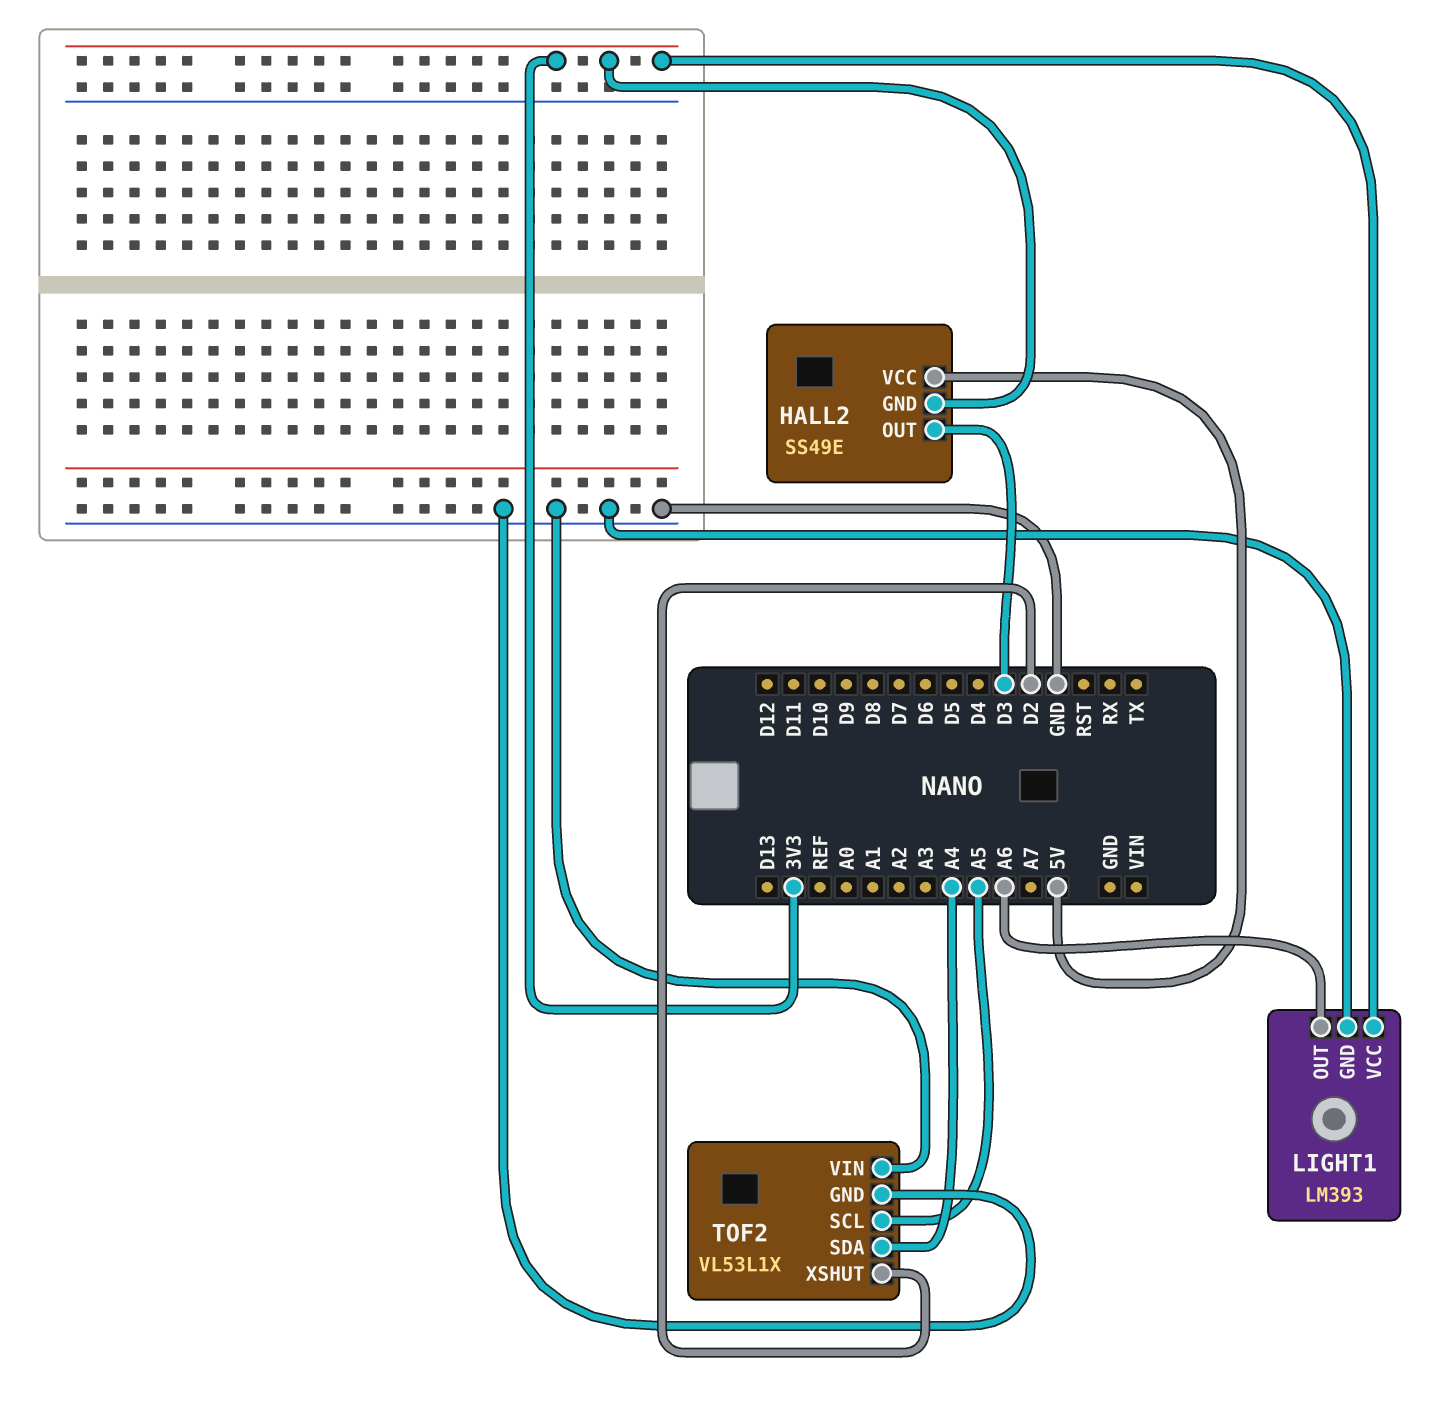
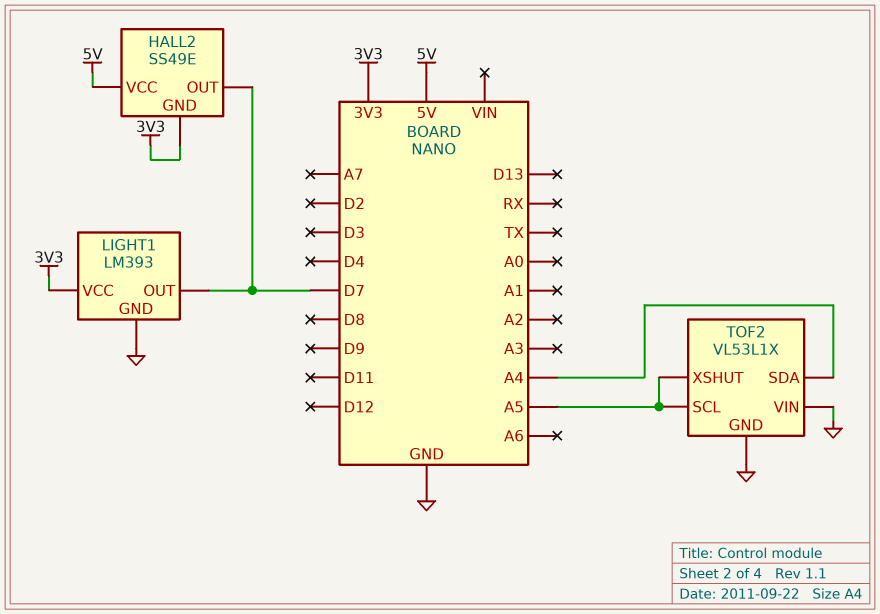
HALL2 pin OUT: D3 -> D7
LIGHT1 pin OUT: A6 -> D7
TOF2 pin XSHUT: D2 -> A5

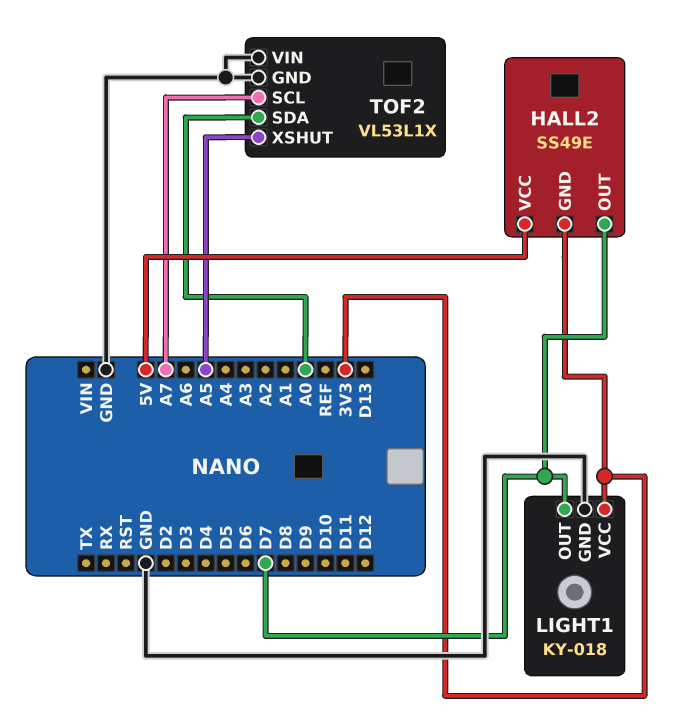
LIGHT1: LM393 -> KY-018
TOF2 pin SCL: A5 -> A7
TOF2 pin SDA: A4 -> A0

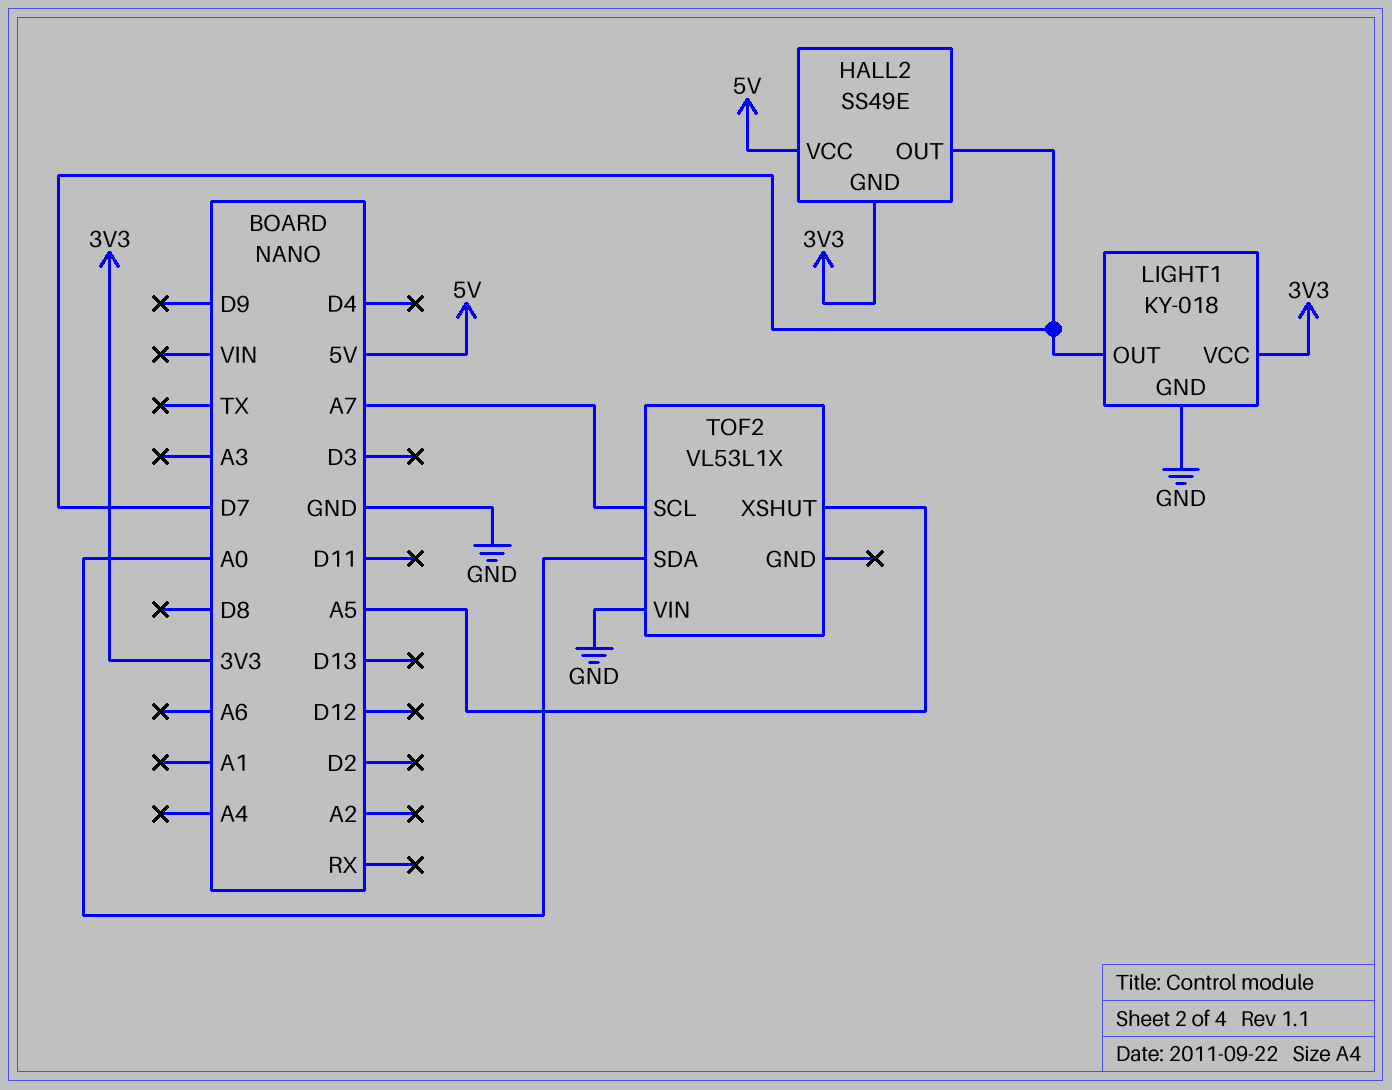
TOF2 pin GND: GND -> none

